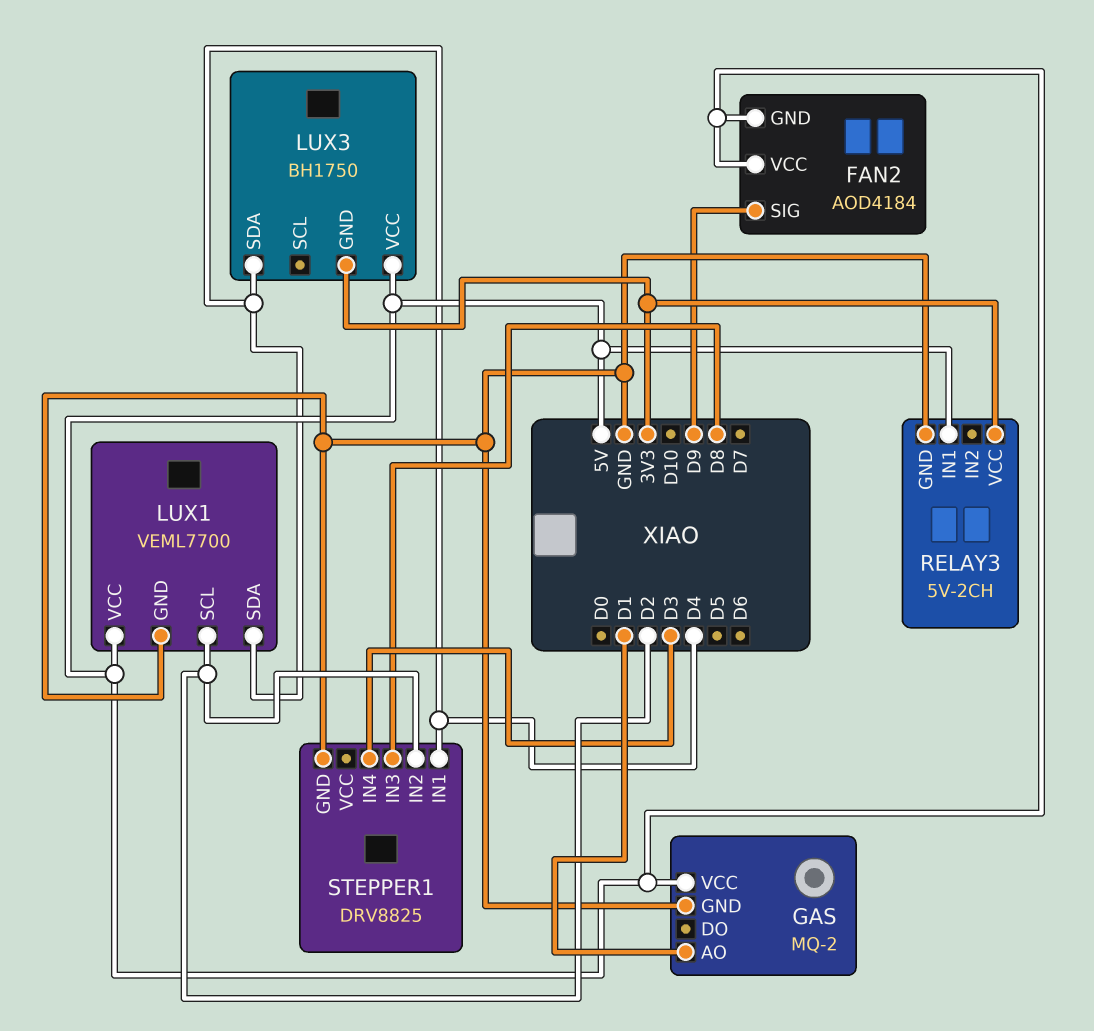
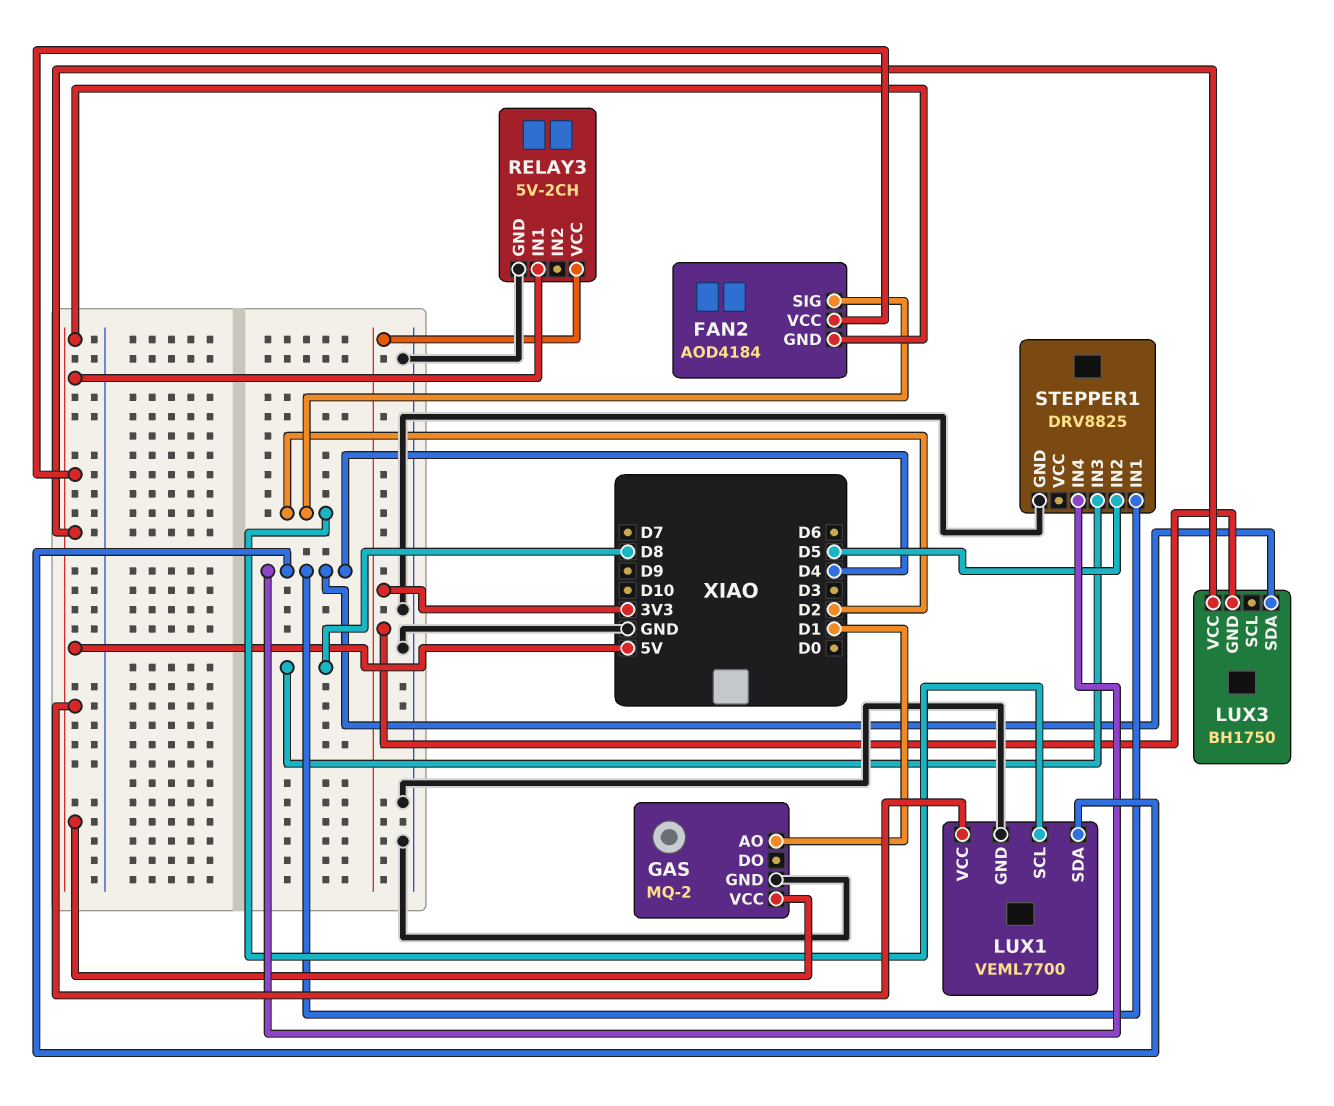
FAN2 pin SIG: D9 -> D2
STEPPER1 pin IN2: D2 -> D5
STEPPER1 pin IN4: D3 -> D4

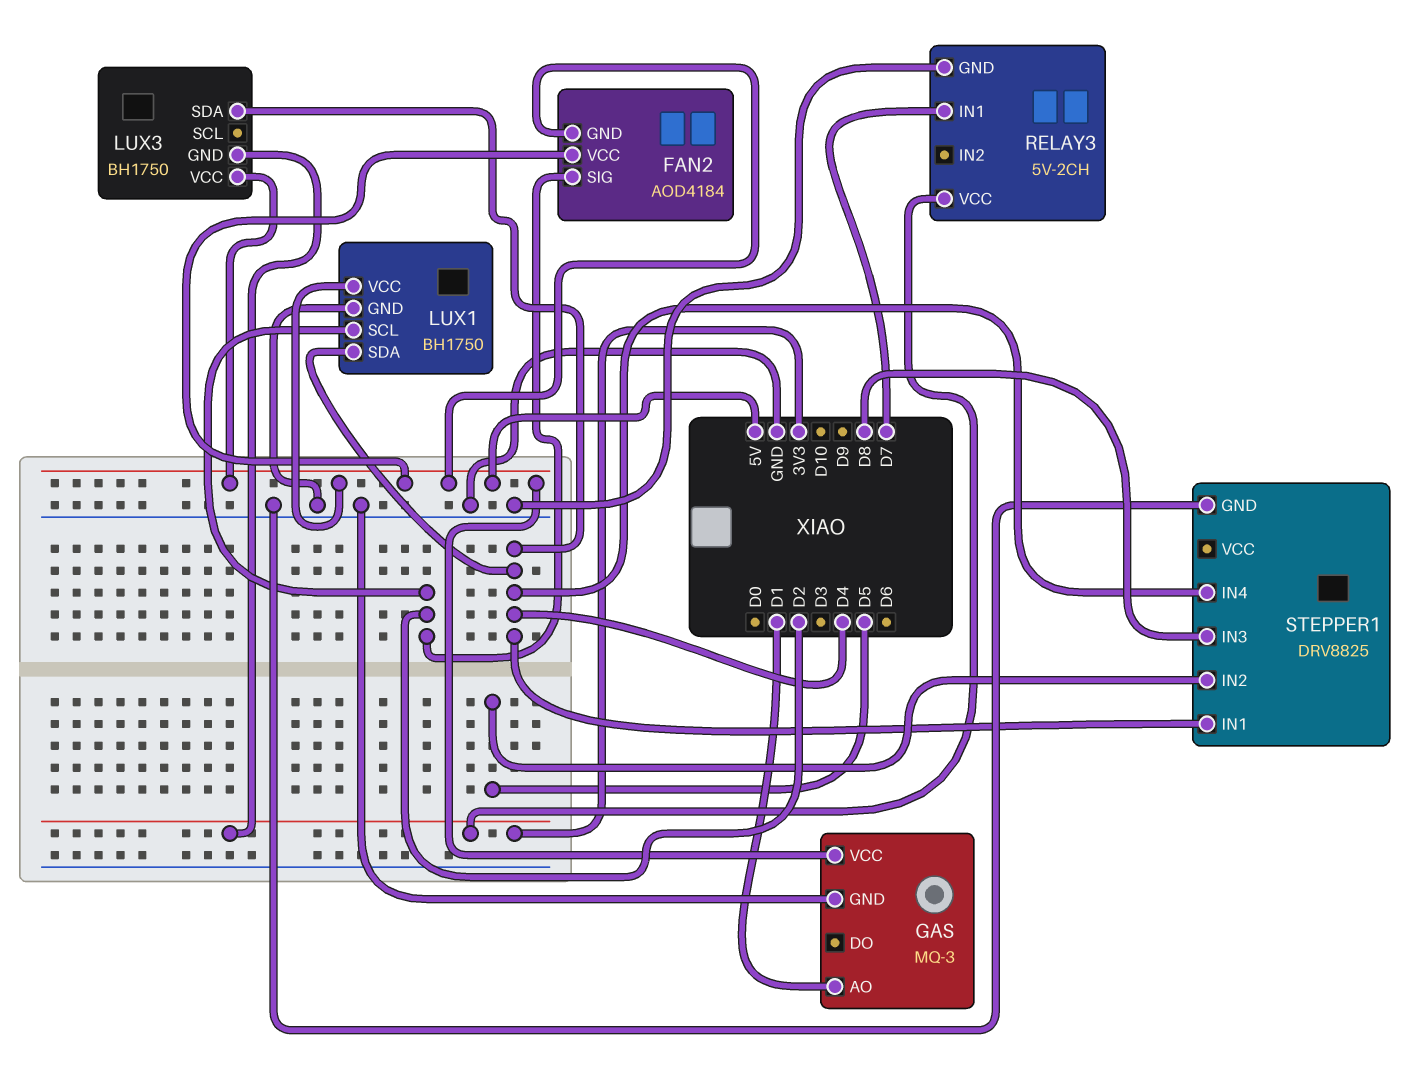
GAS: MQ-2 -> MQ-3
LUX1: VEML7700 -> BH1750
RELAY3 pin IN1: 5V -> D7

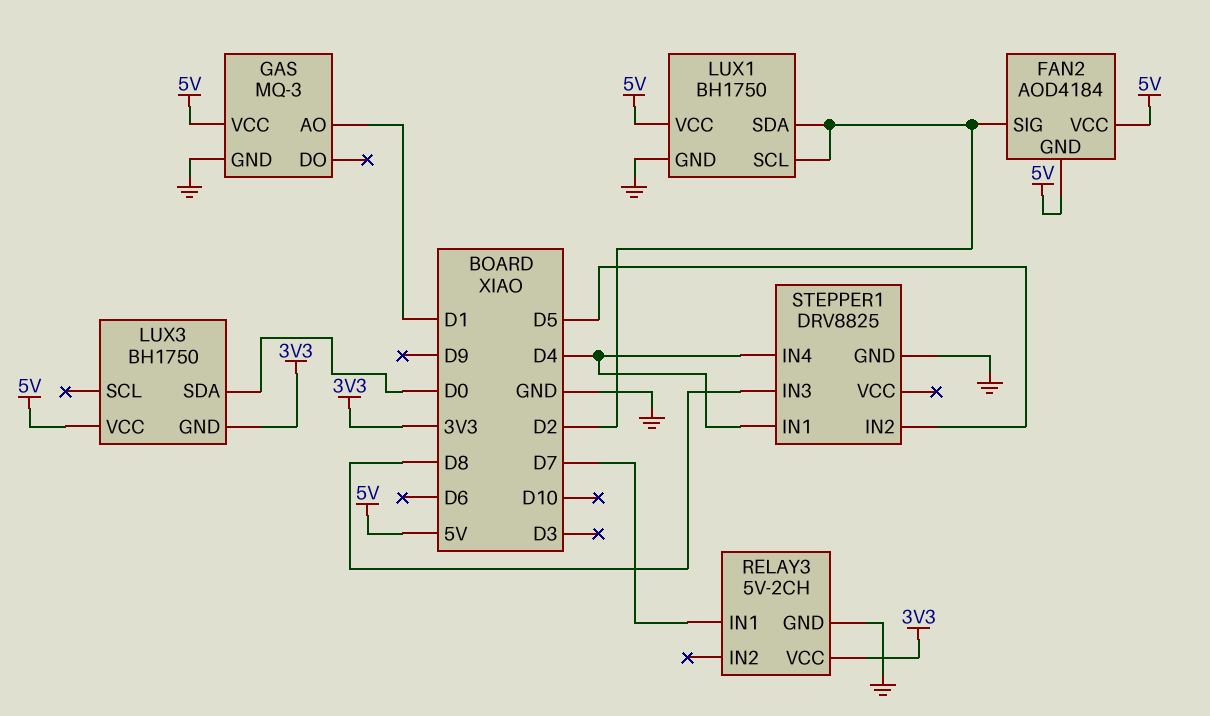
LUX1 pin SDA: D4 -> D2
LUX3 pin SDA: D4 -> D0

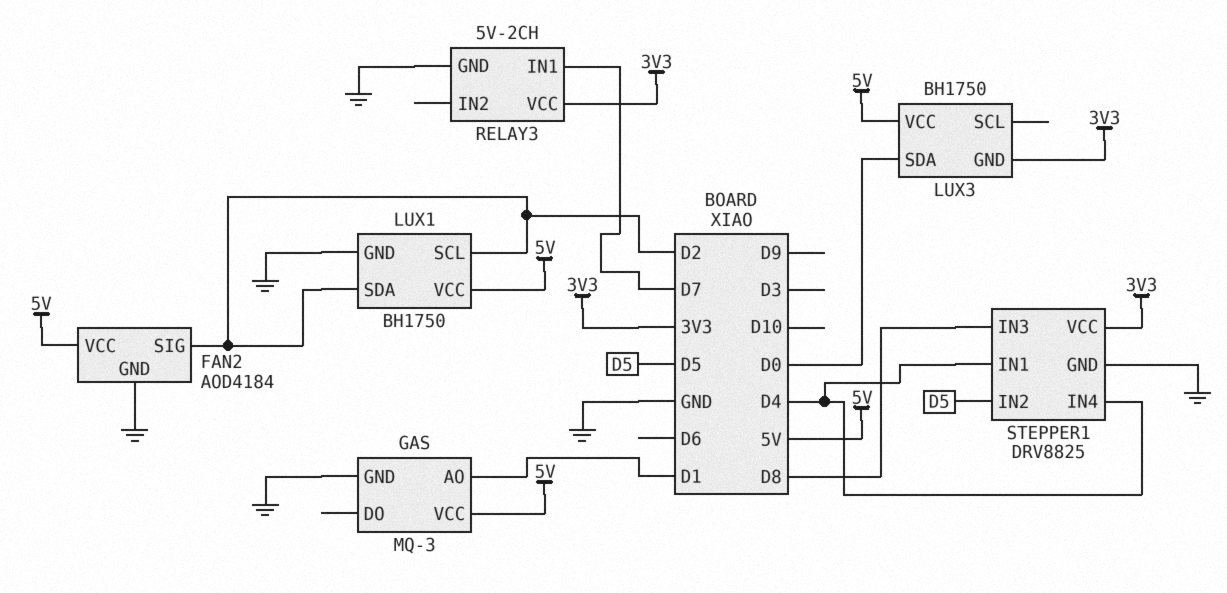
FAN2 pin GND: 5V -> GND
STEPPER1 pin VCC: none -> 3V3

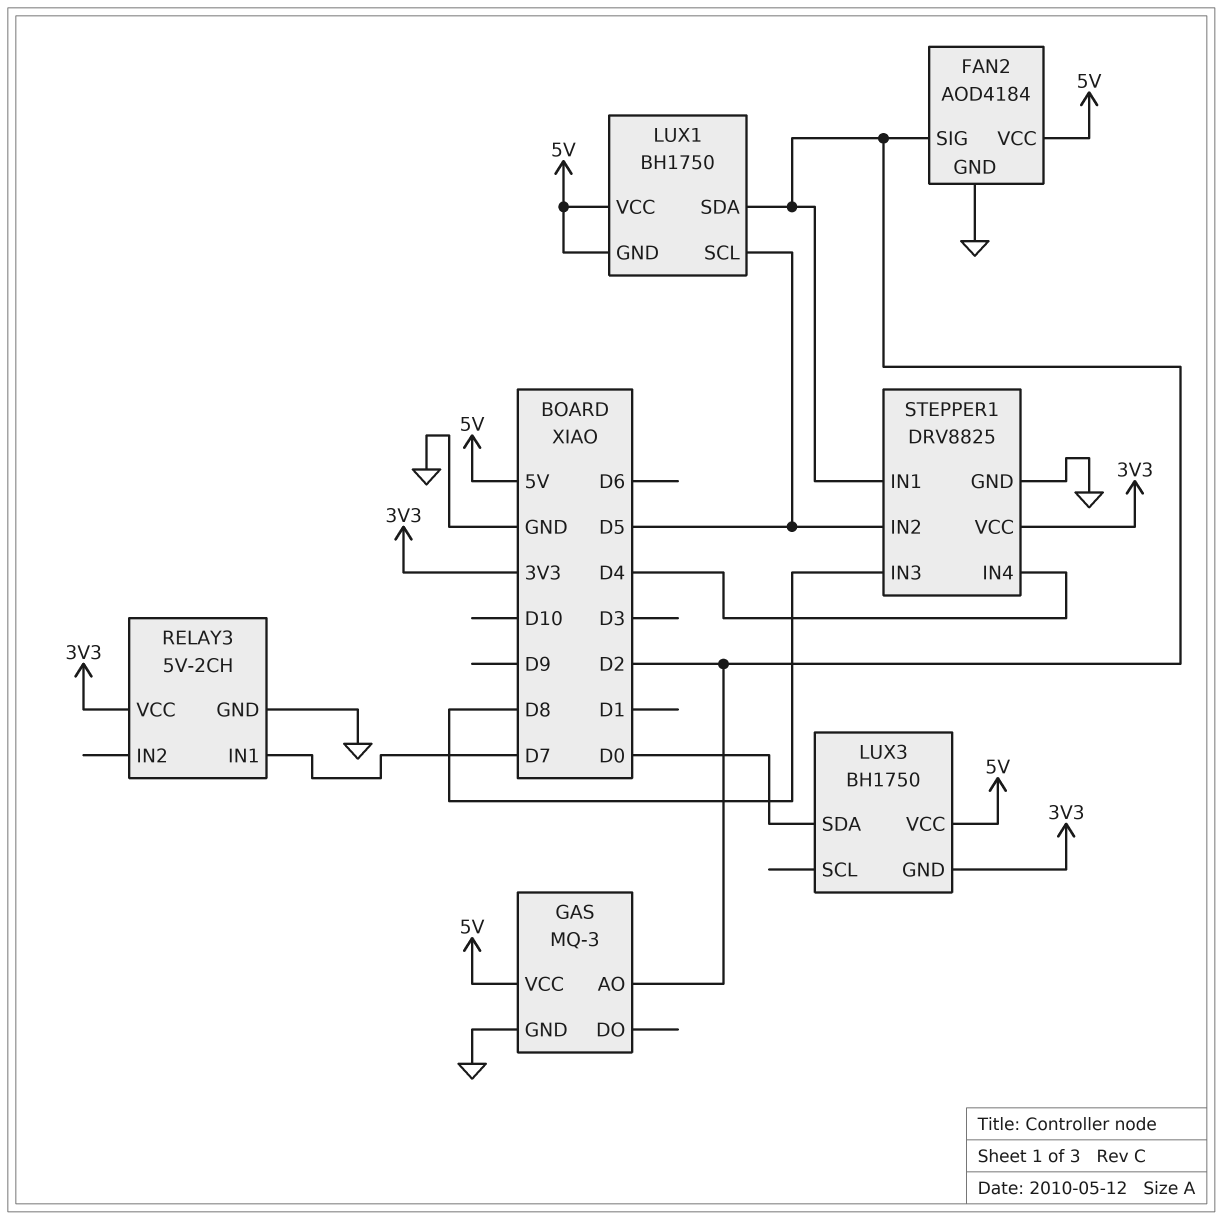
GAS pin AO: D1 -> D2
LUX1 pin GND: GND -> 5V
LUX1 pin SCL: D2 -> D5
STEPPER1 pin IN1: D4 -> D2

